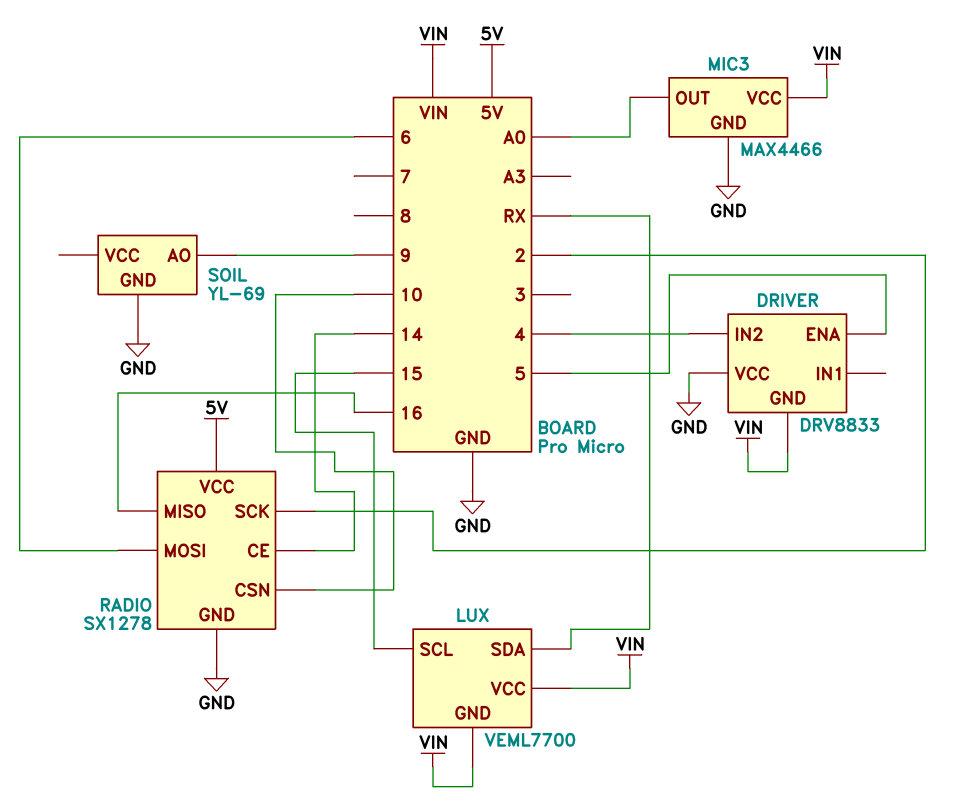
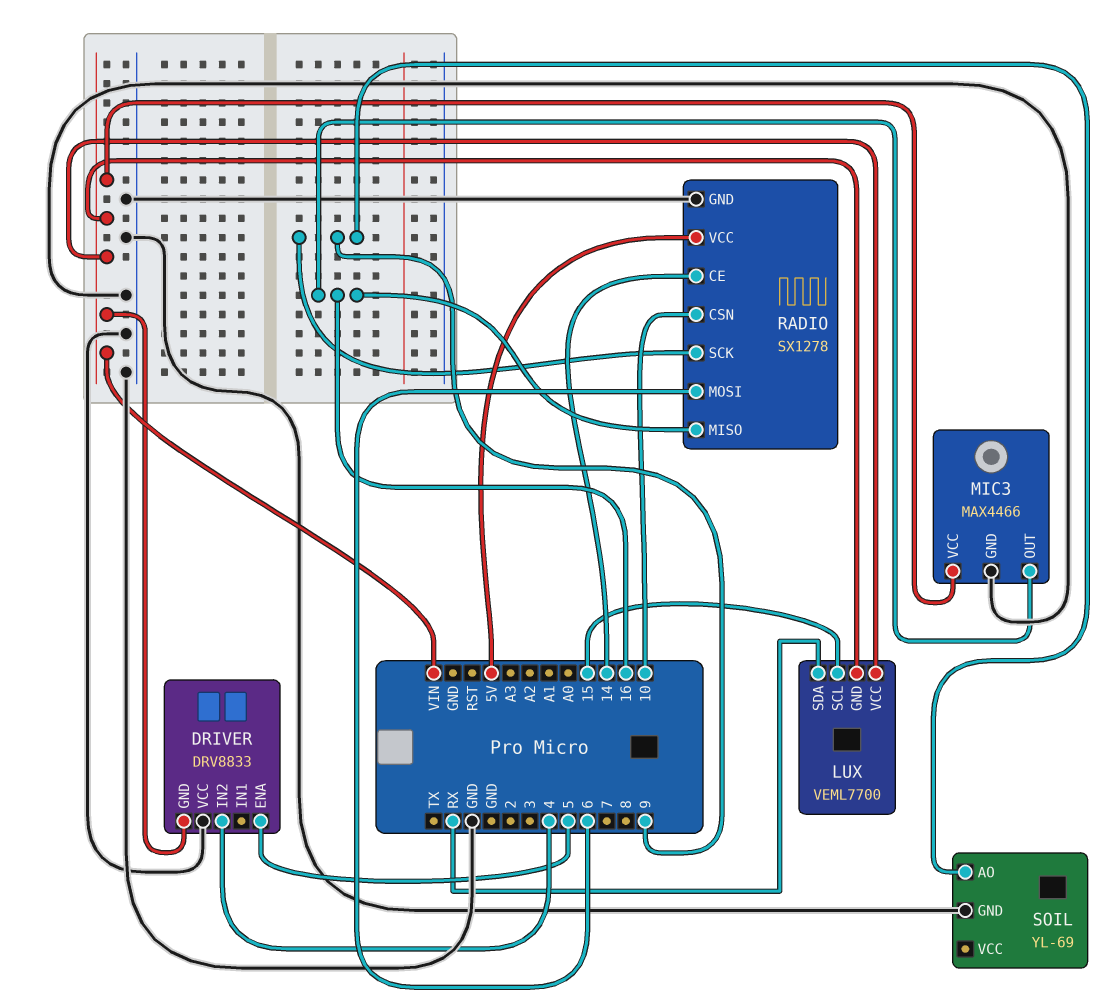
MIC3 pin OUT: A0 -> 16
RADIO pin SCK: 2 -> 9

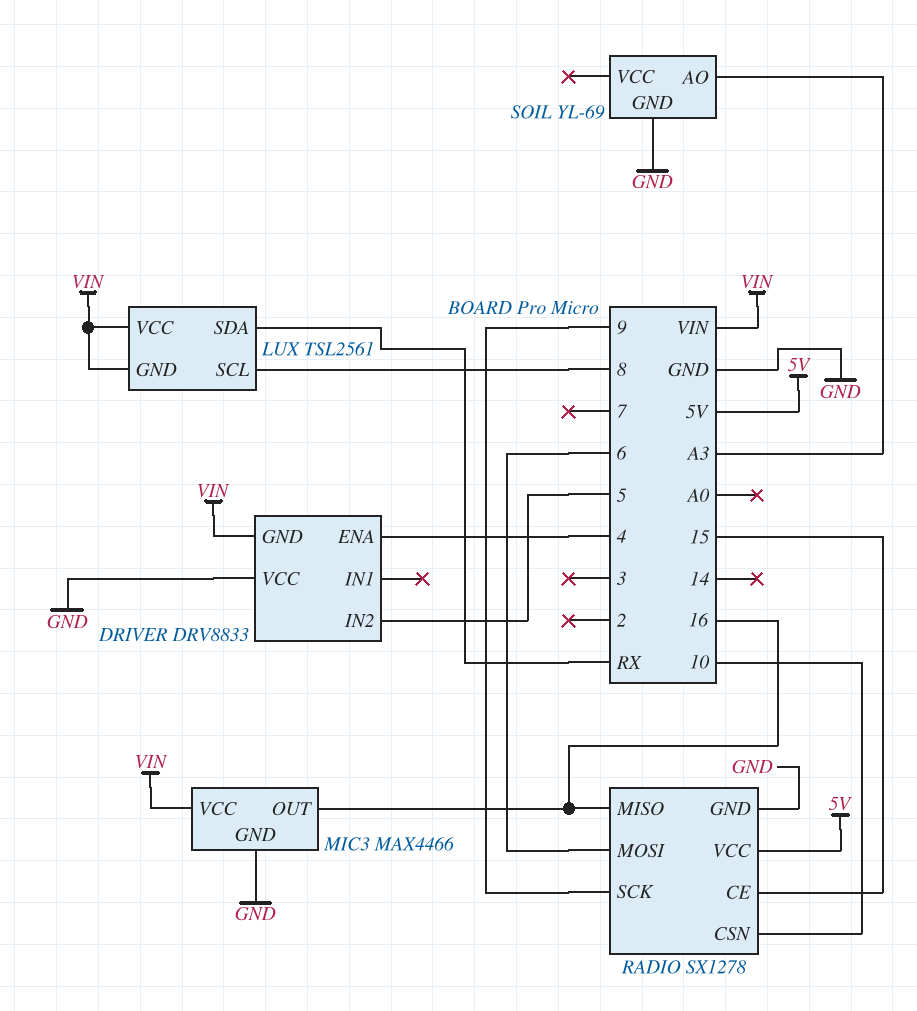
DRIVER pin ENA: 5 -> 4
DRIVER pin IN2: 4 -> 5
LUX: VEML7700 -> TSL2561
LUX pin SCL: 15 -> 8
RADIO pin CE: 14 -> 15
SOIL pin AO: 9 -> A3

